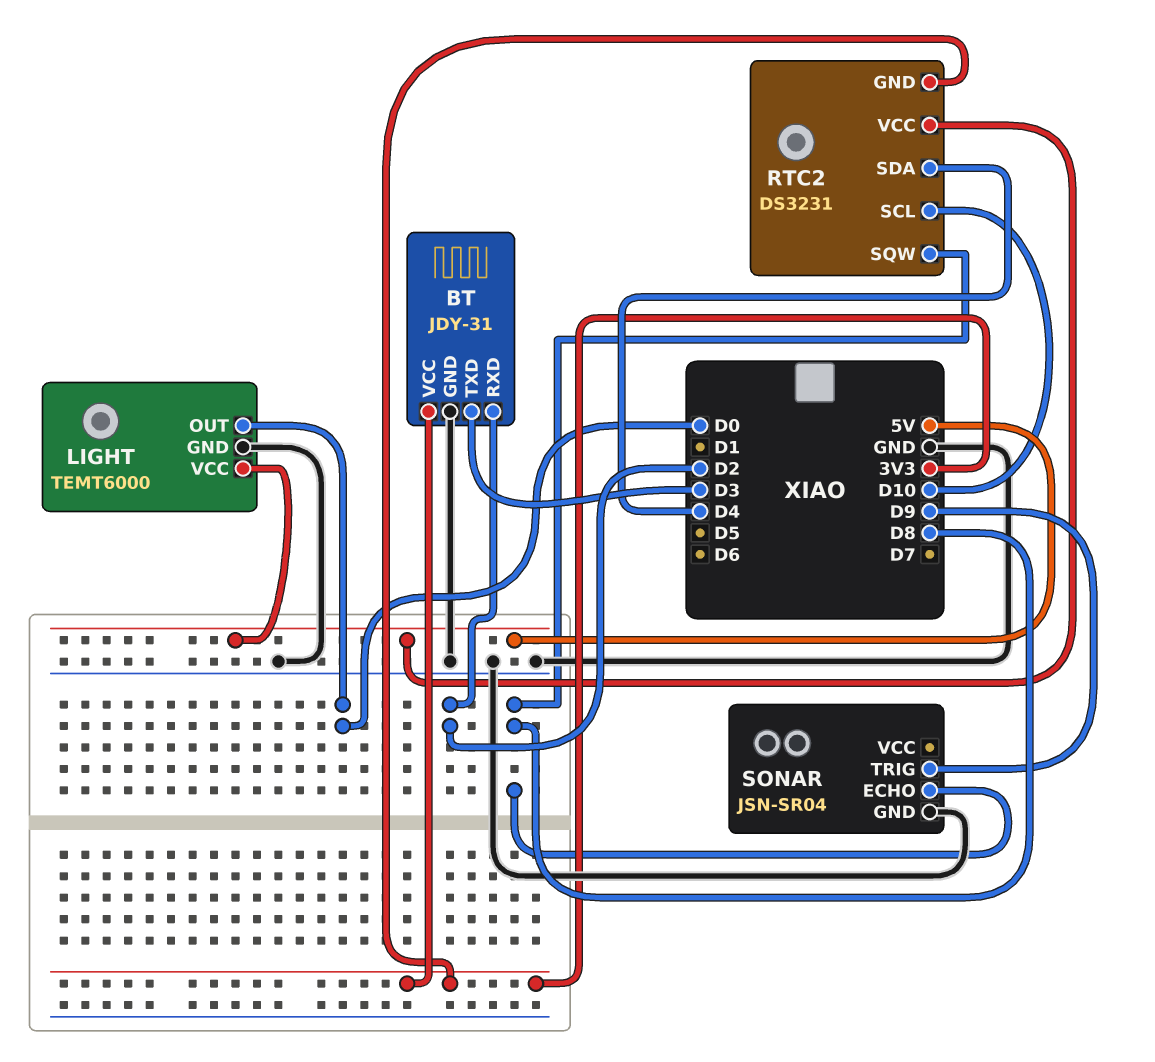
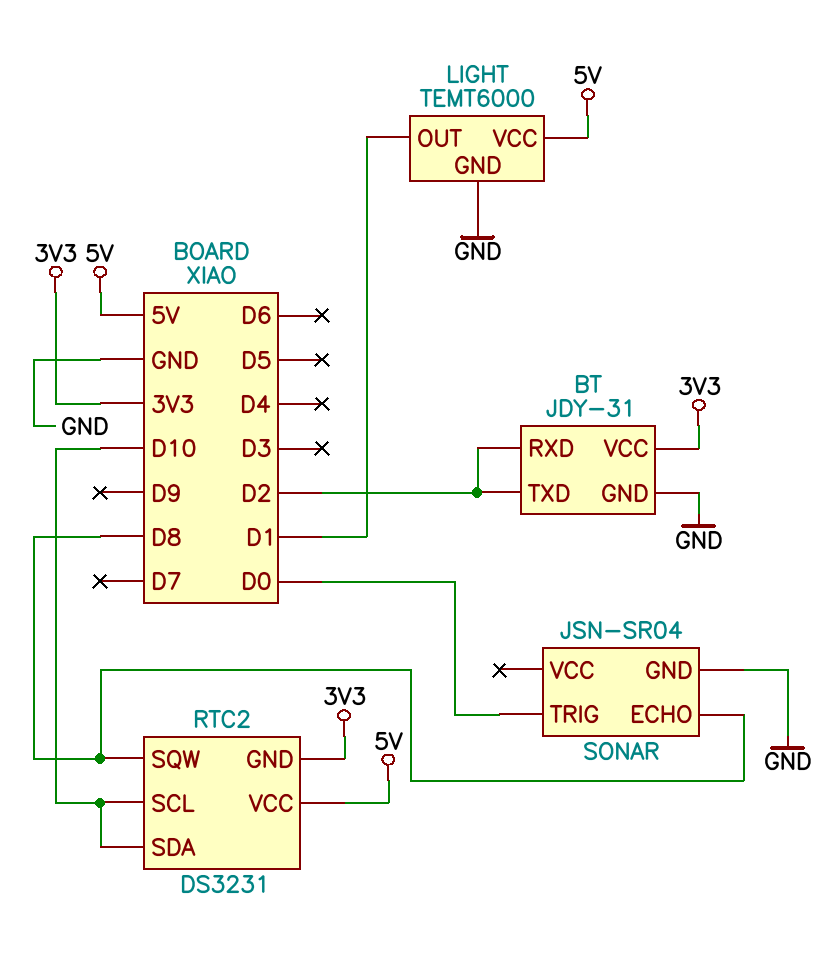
BT pin TXD: D3 -> D2
LIGHT pin OUT: D0 -> D1
RTC2 pin SDA: D4 -> D10
SONAR pin TRIG: D9 -> D0

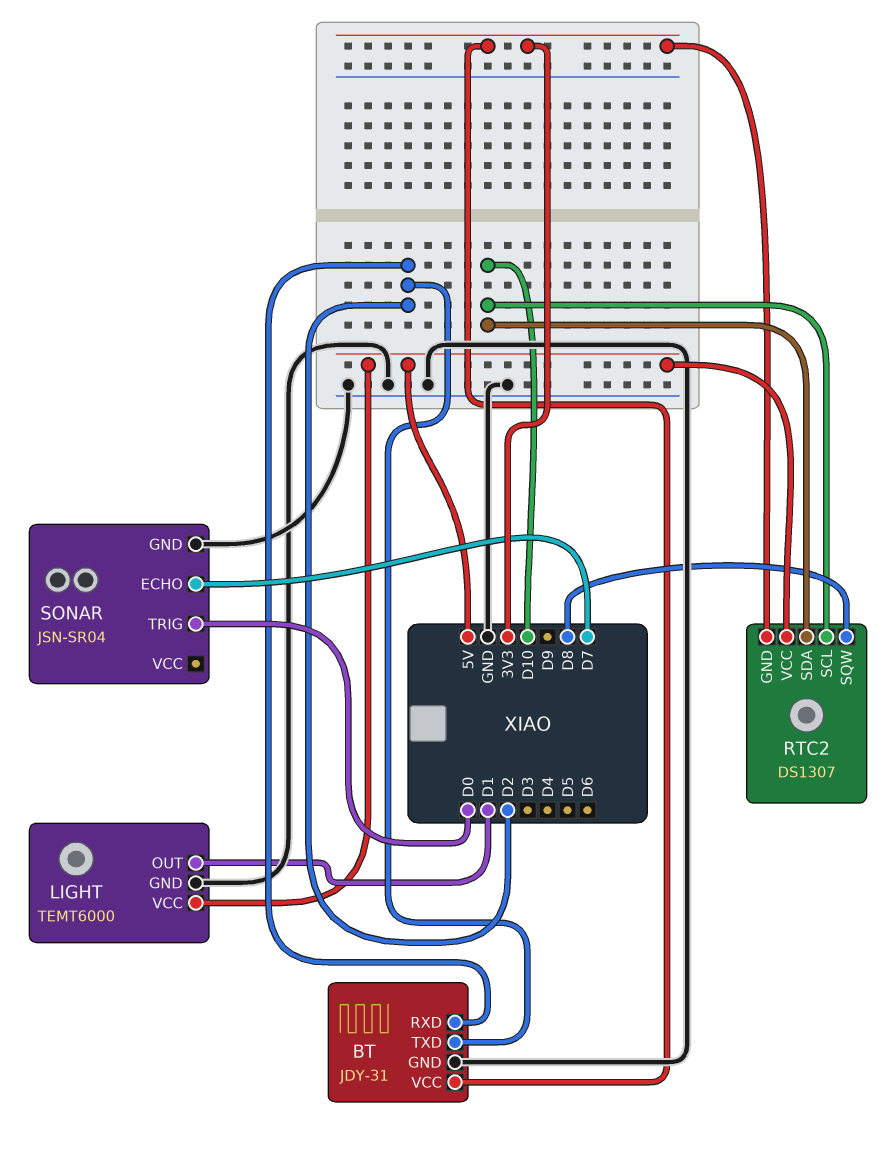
RTC2: DS3231 -> DS1307
SONAR pin ECHO: D8 -> D7

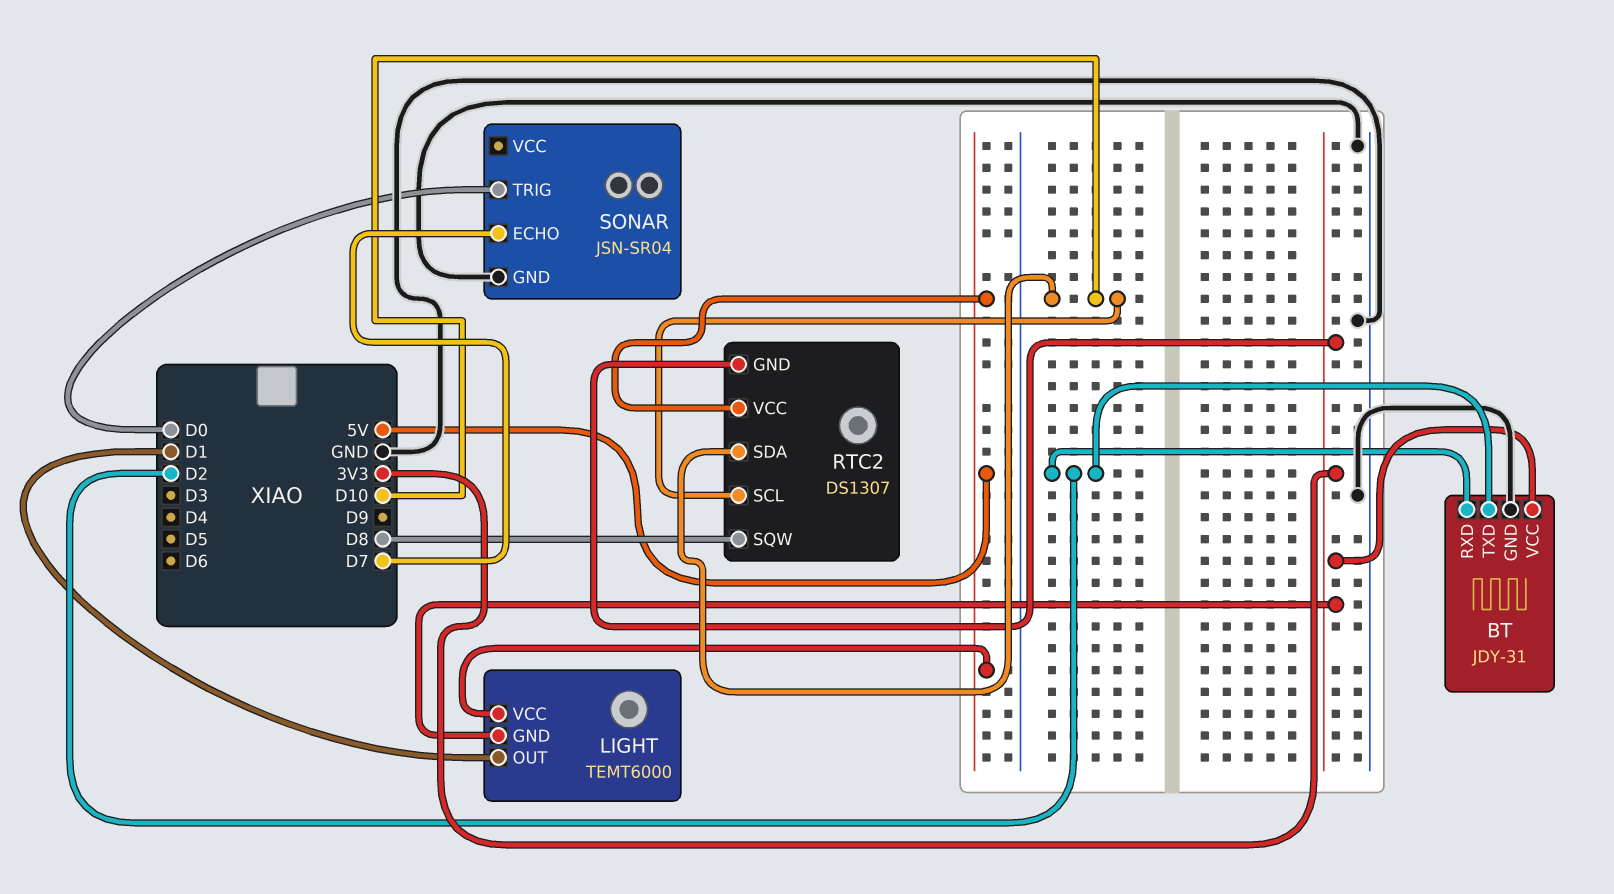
LIGHT pin GND: GND -> 3V3

